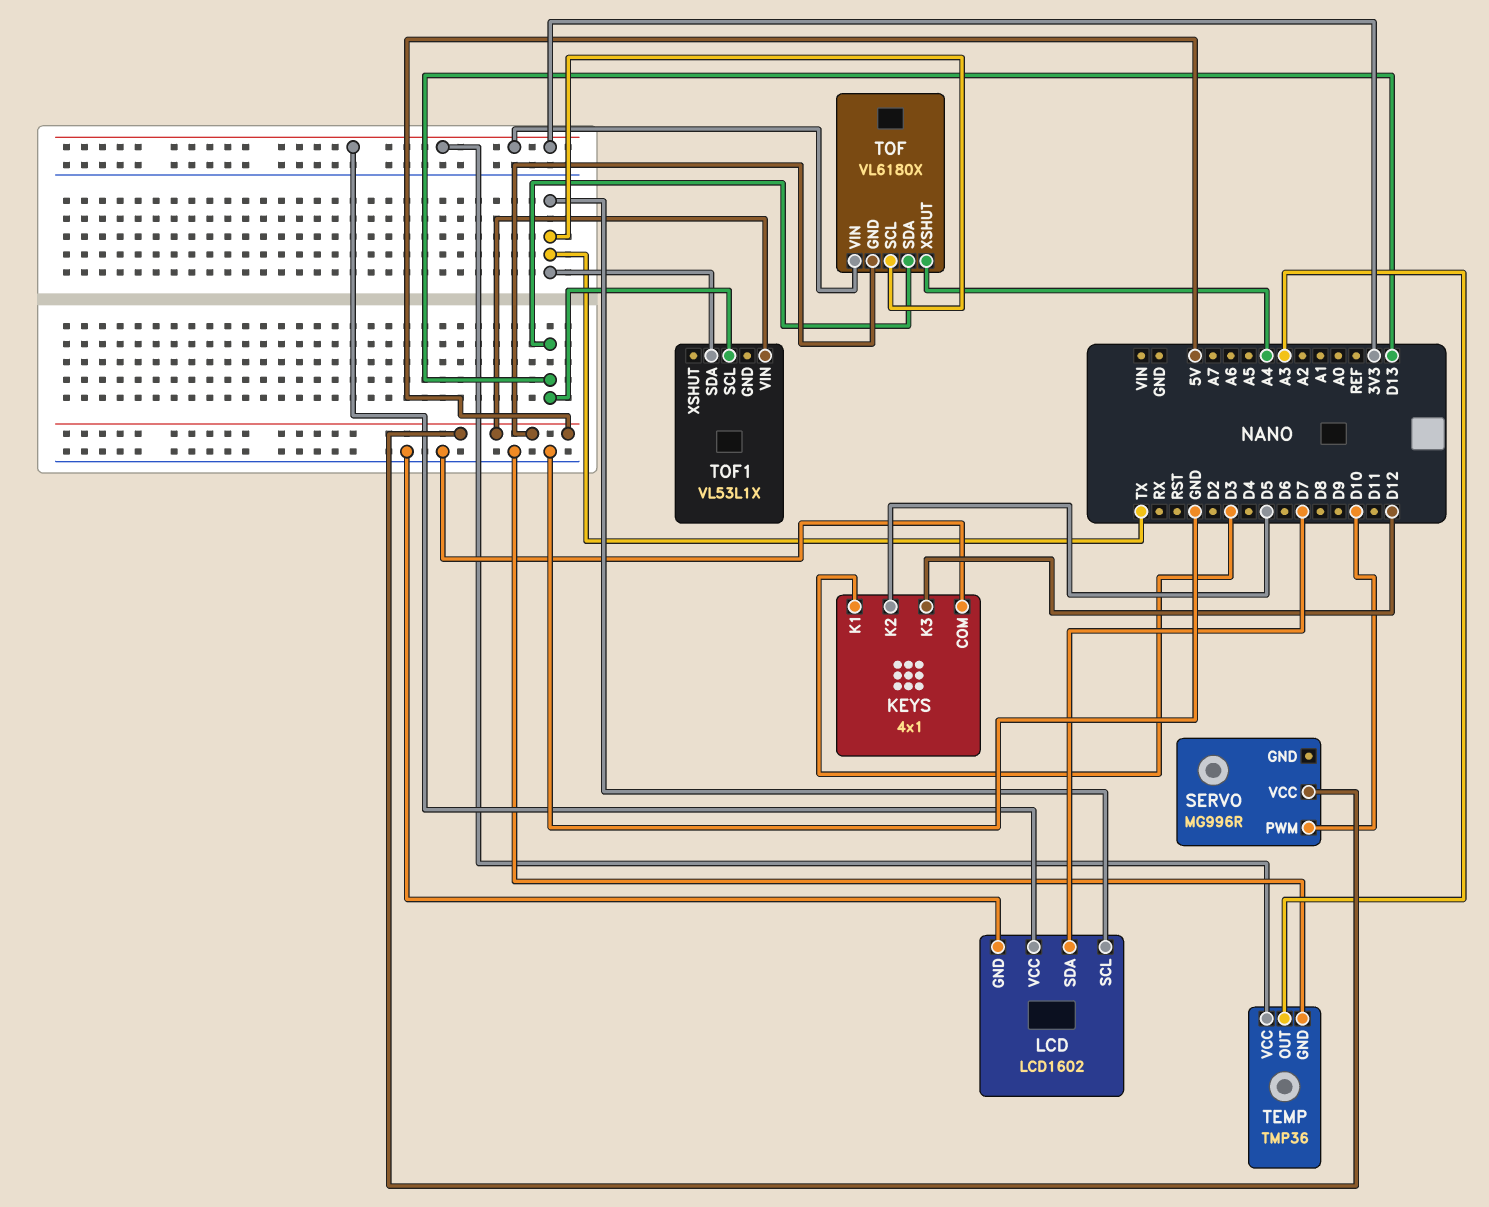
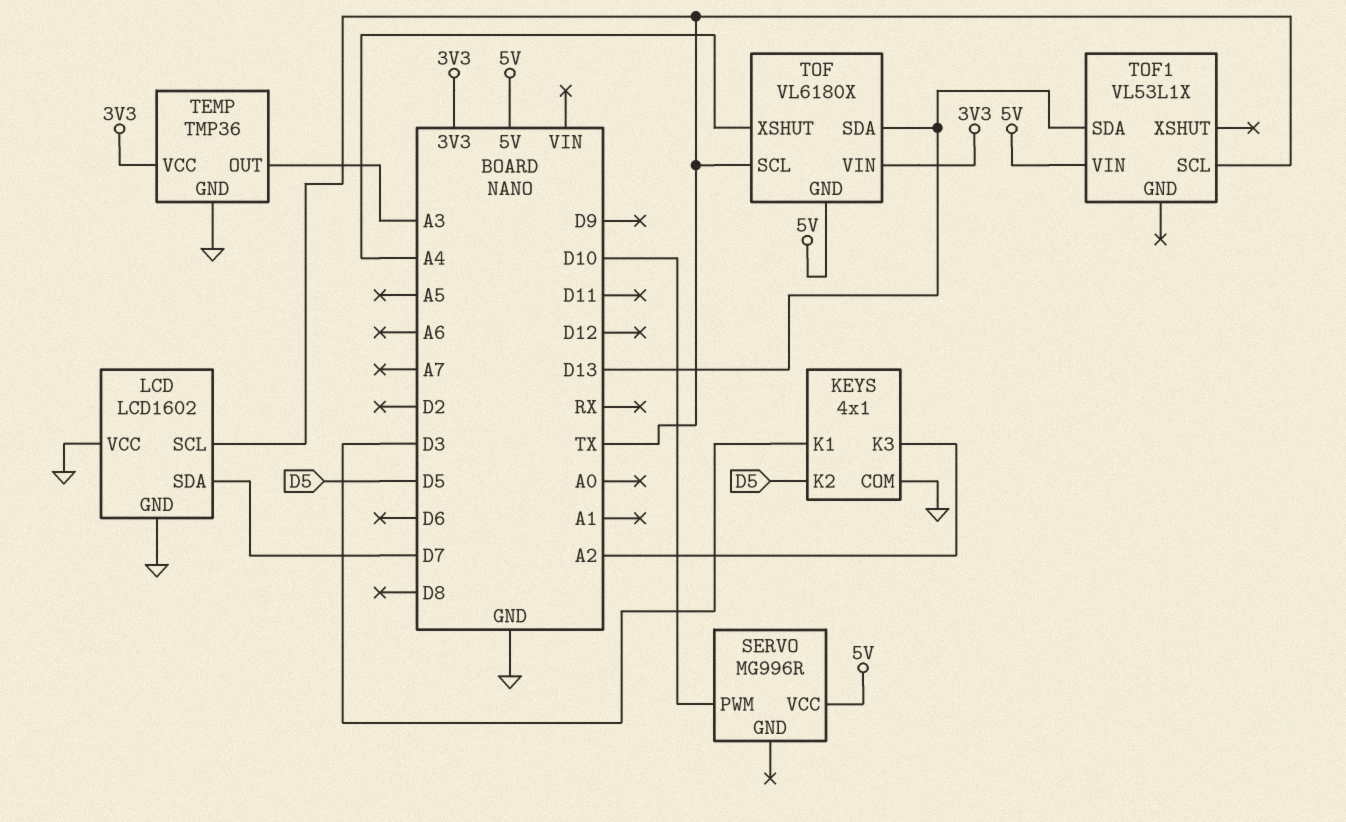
KEYS pin K3: D12 -> A2
LCD pin VCC: 3V3 -> GND
TOF1 pin SCL: D13 -> TX
TOF1 pin SDA: TX -> D13

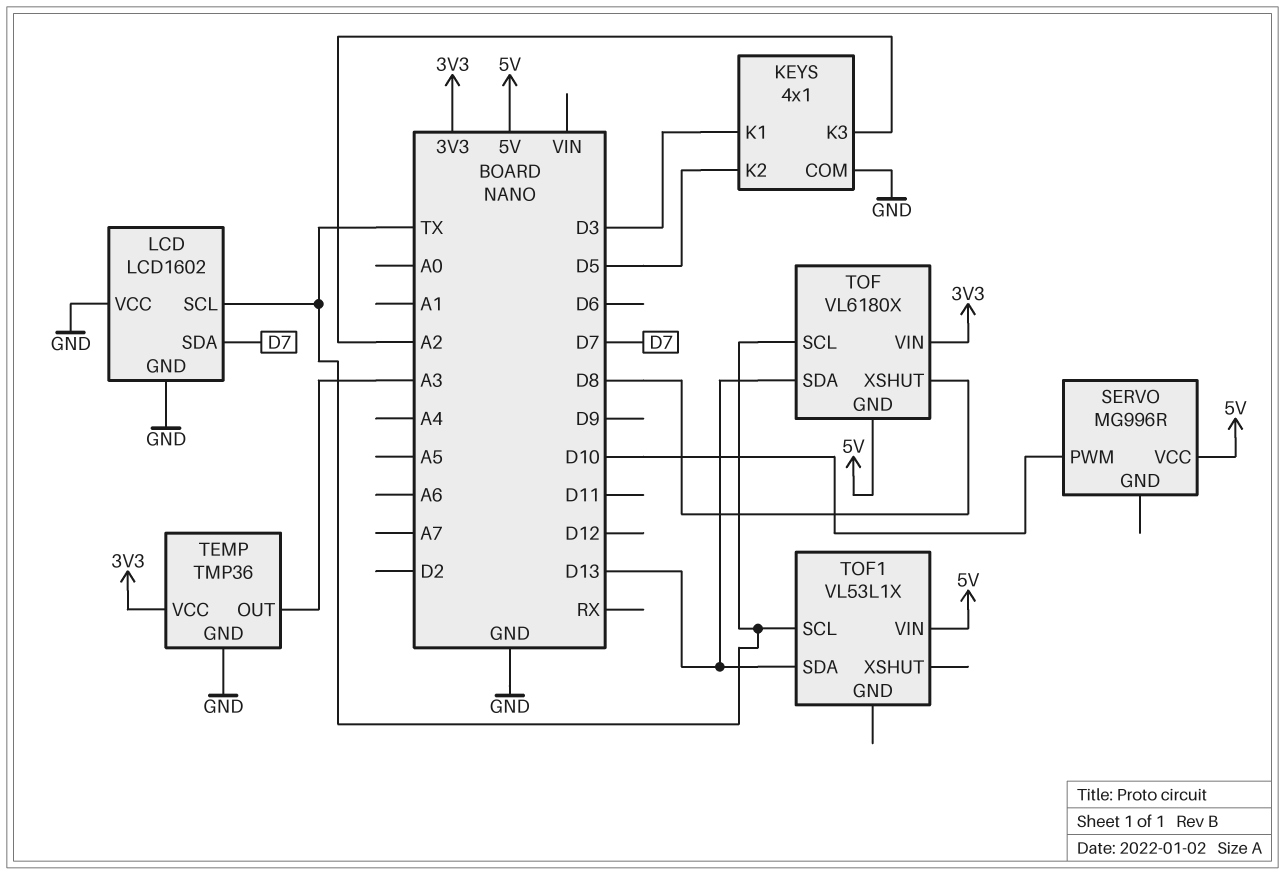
TOF pin XSHUT: A4 -> D8

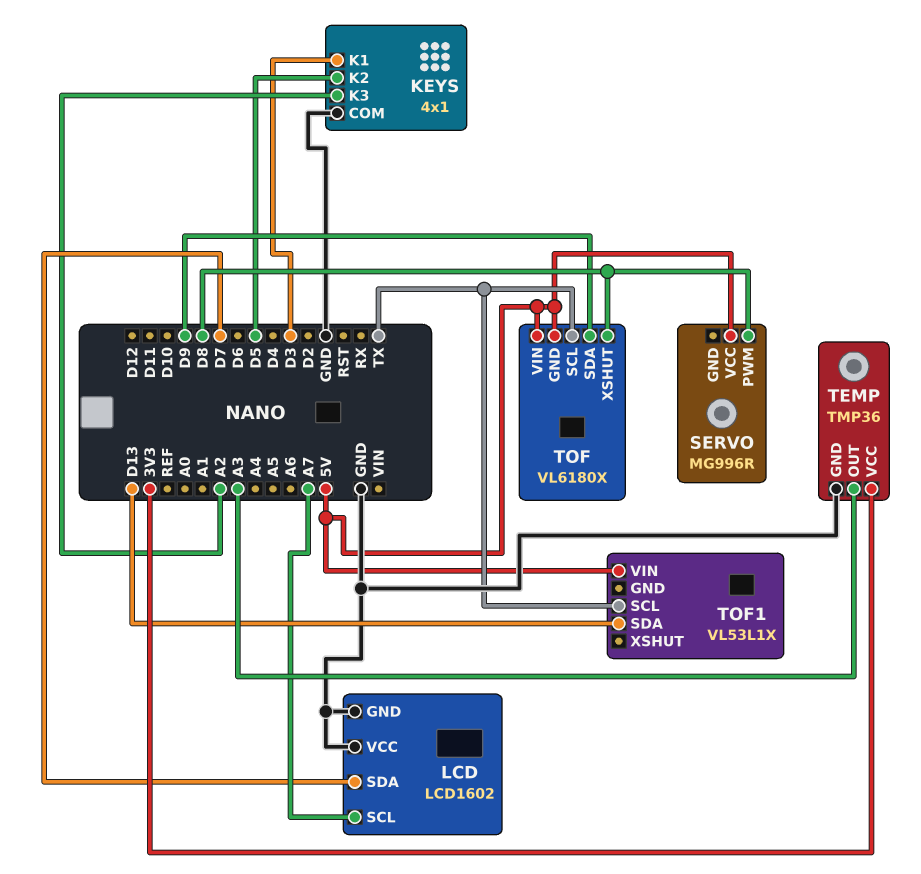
LCD pin SCL: TX -> A7
SERVO pin PWM: D10 -> D8
TOF pin SDA: D13 -> D9
TOF pin VIN: 3V3 -> 5V

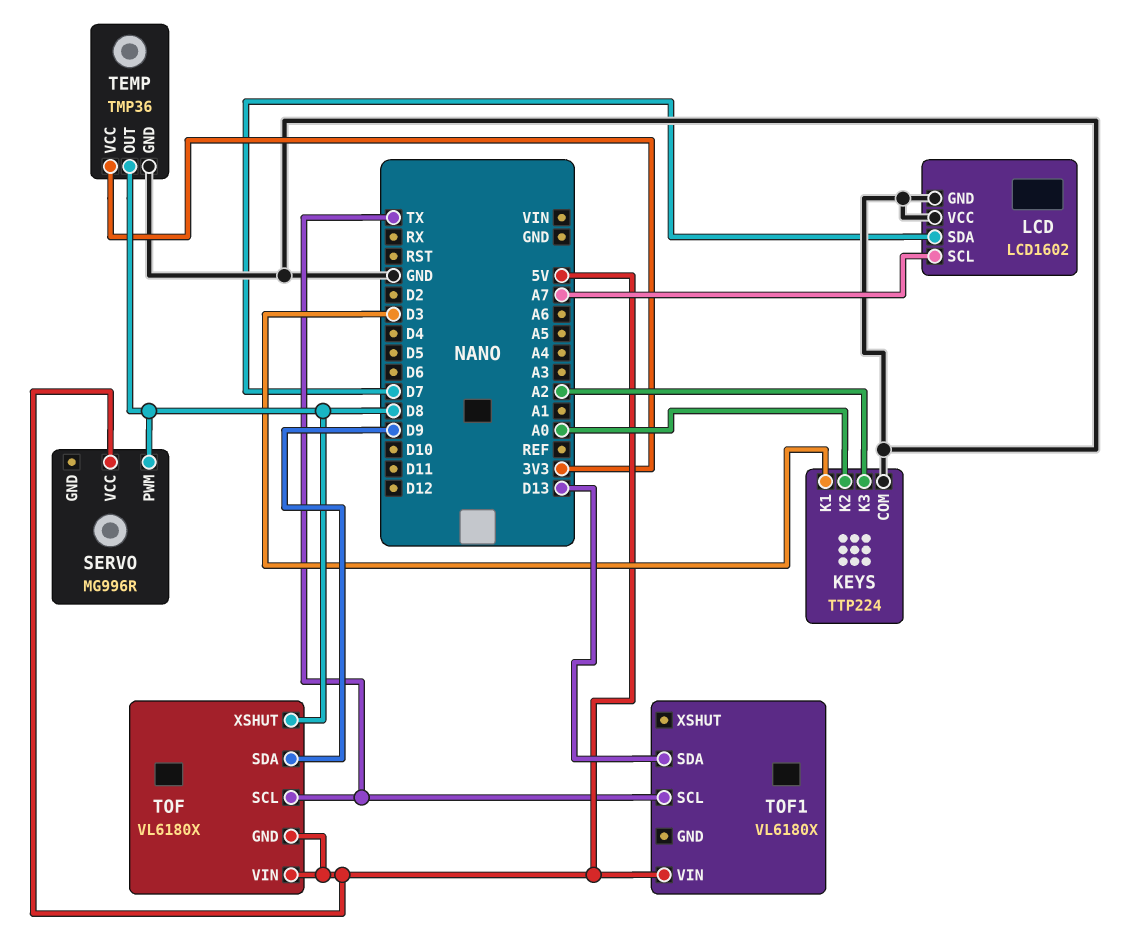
KEYS: 4x1 -> TTP224
KEYS pin K2: D5 -> A0
TEMP pin OUT: A3 -> D8
TOF1: VL53L1X -> VL6180X

